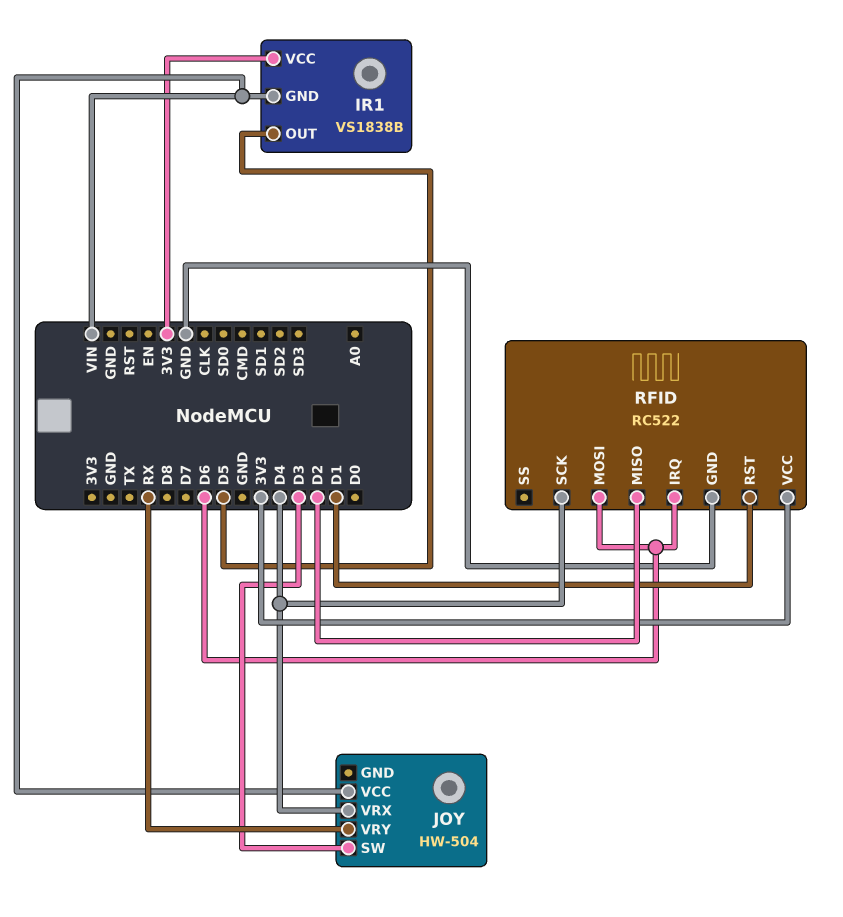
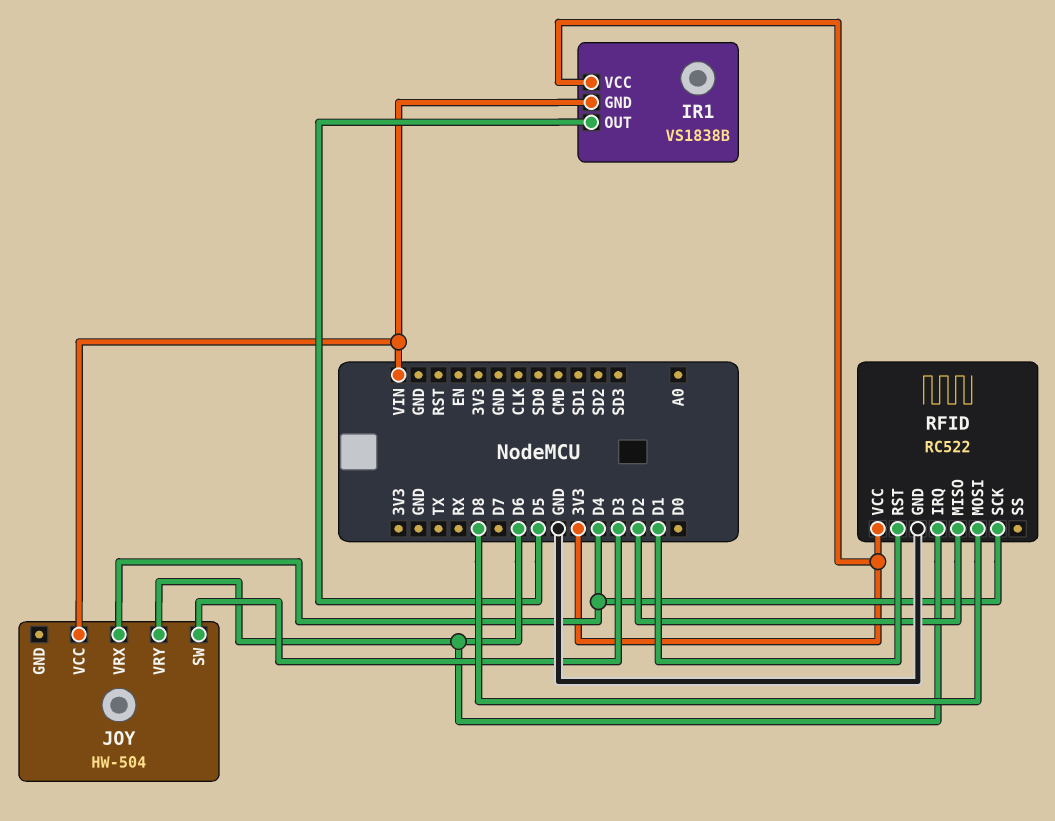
JOY pin VRY: RX -> D6
RFID pin MOSI: D6 -> D8

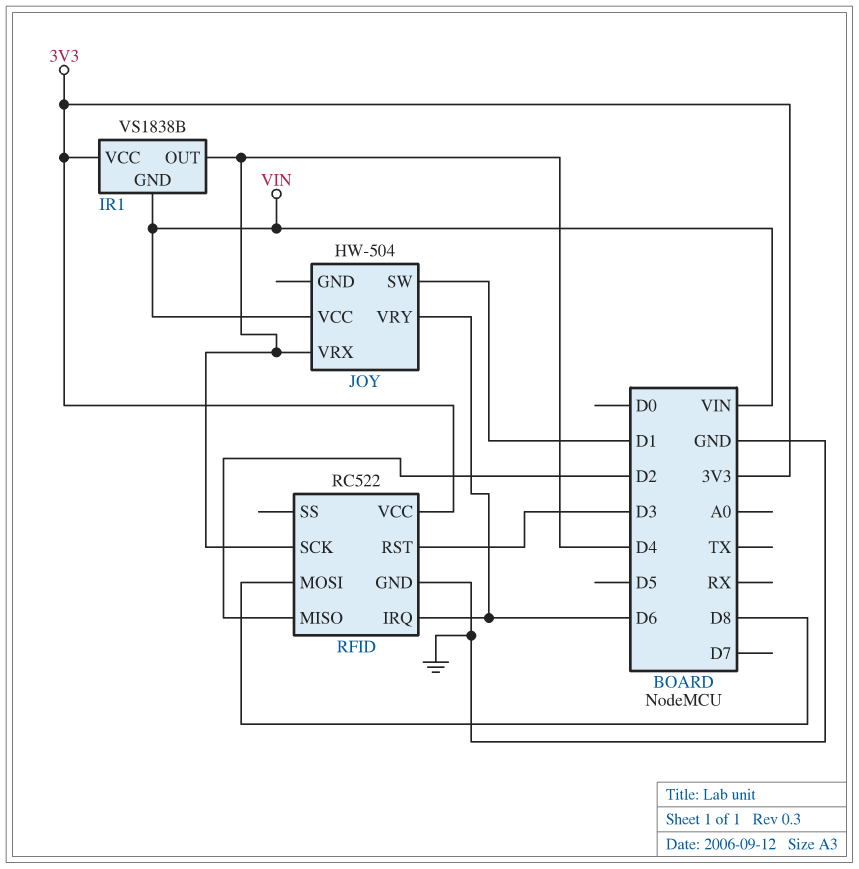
IR1 pin OUT: D5 -> D4
JOY pin SW: D3 -> D1
RFID pin RST: D1 -> D3

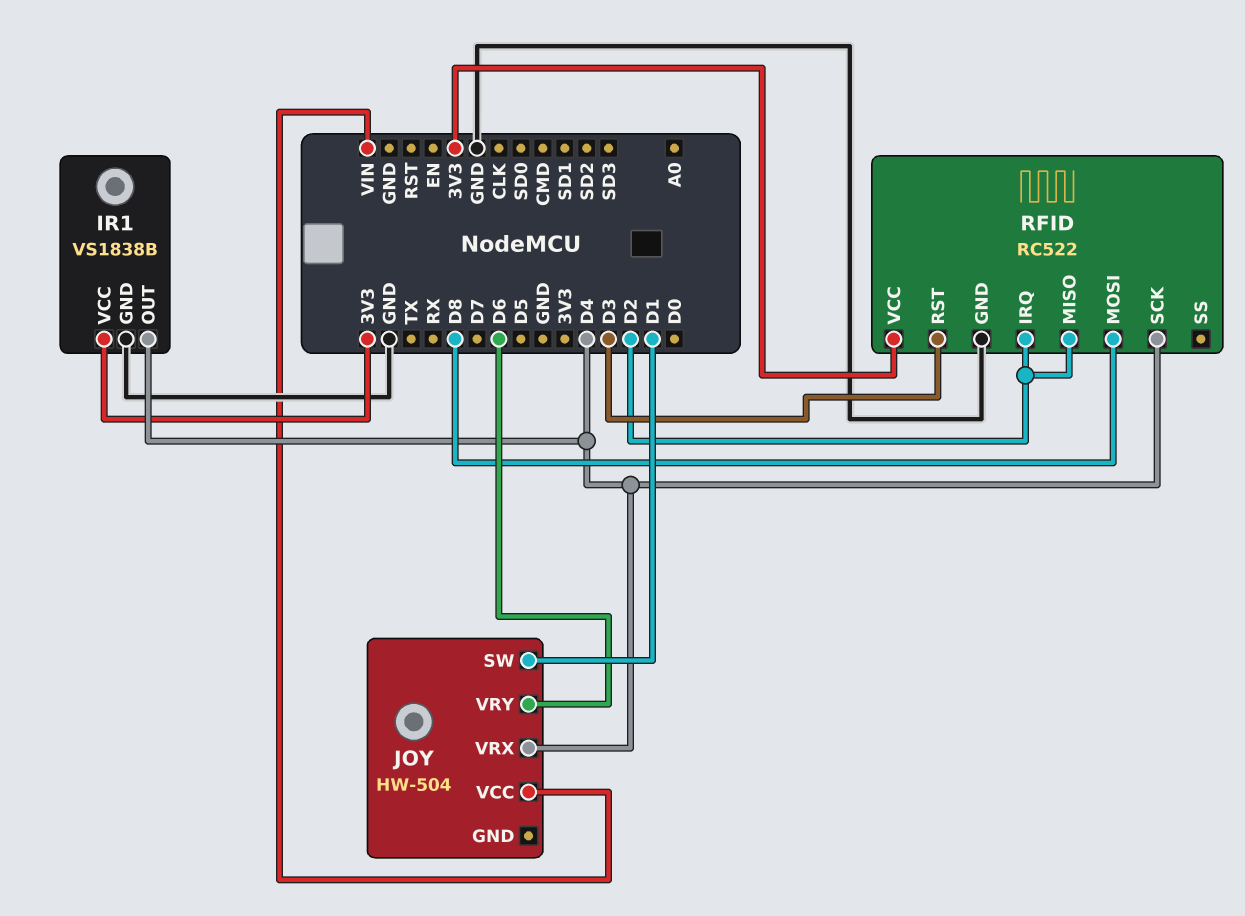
IR1 pin GND: VIN -> GND
RFID pin IRQ: D6 -> D2

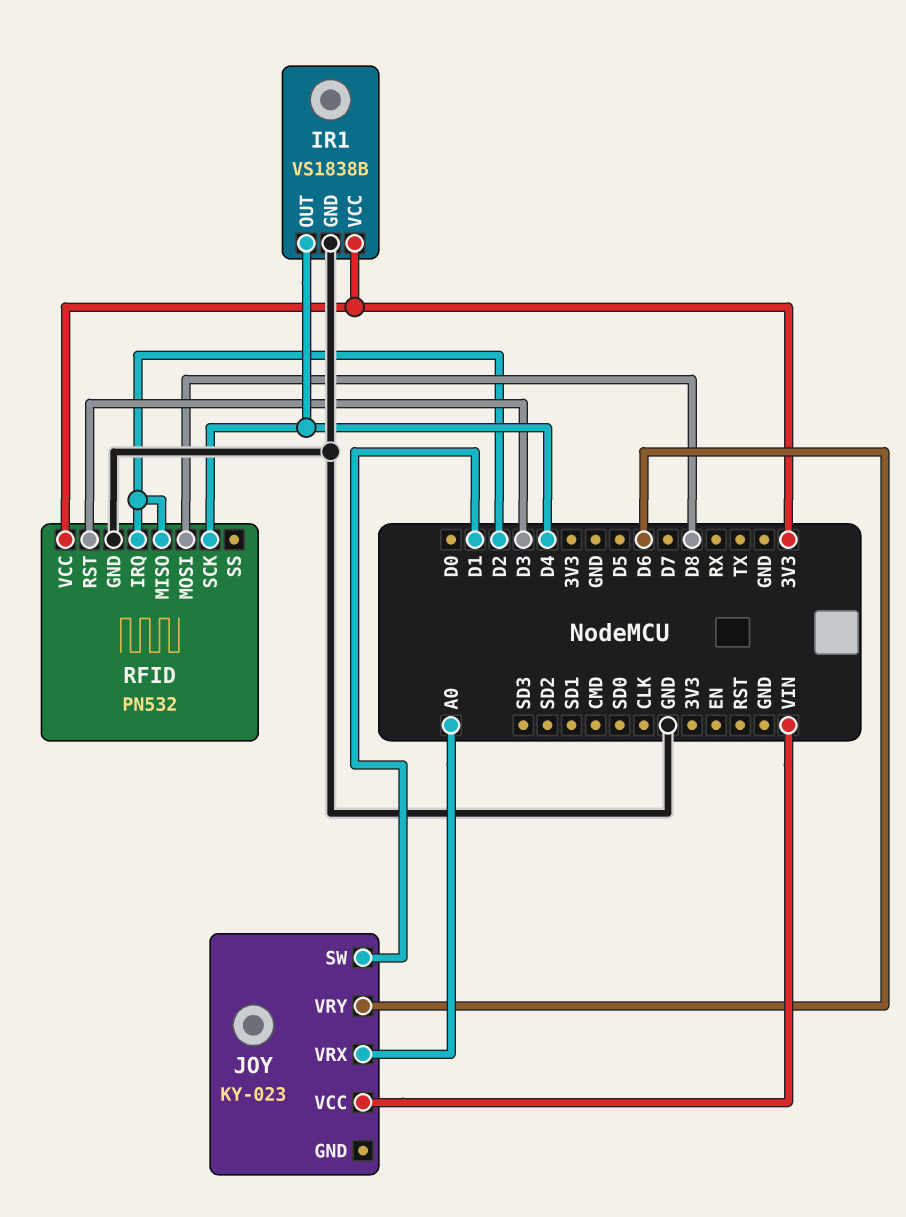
JOY: HW-504 -> KY-023
JOY pin VRX: D4 -> A0
RFID: RC522 -> PN532

